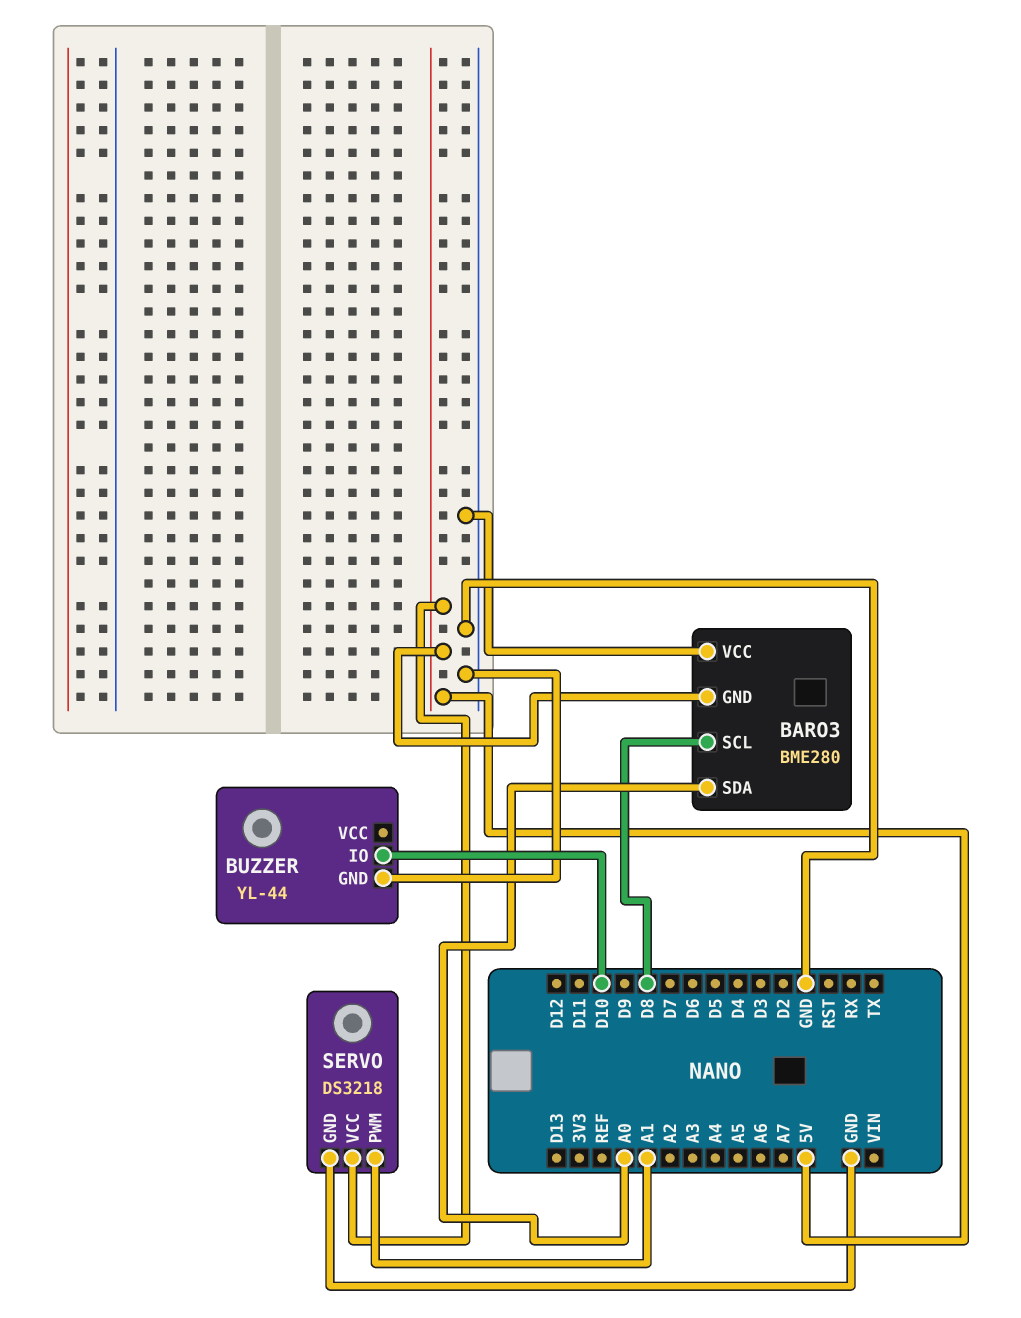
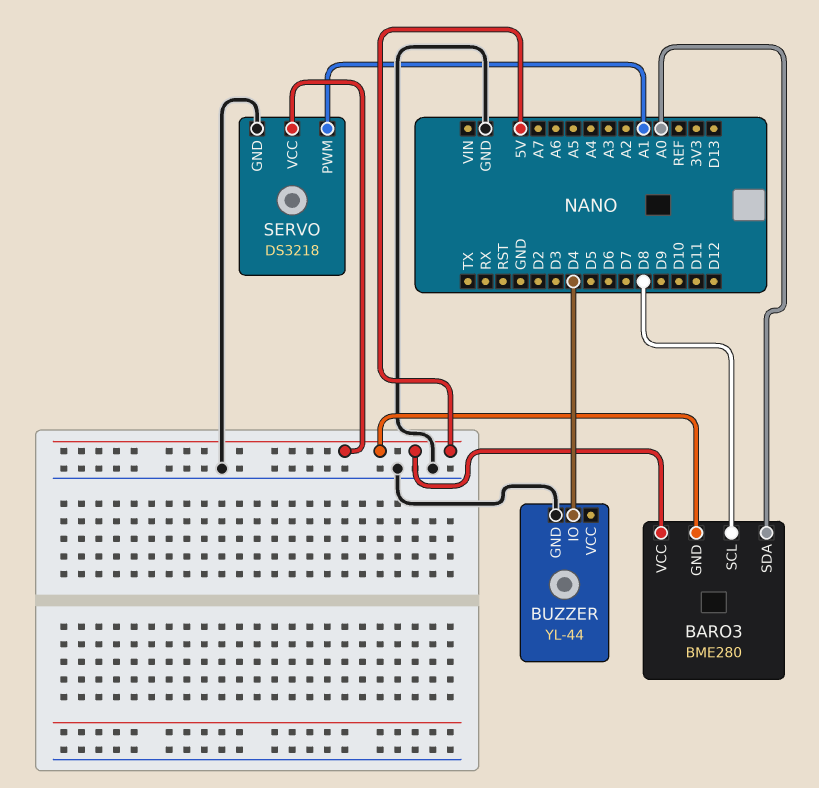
BARO3 pin VCC: GND -> 5V
BUZZER pin IO: D10 -> D4

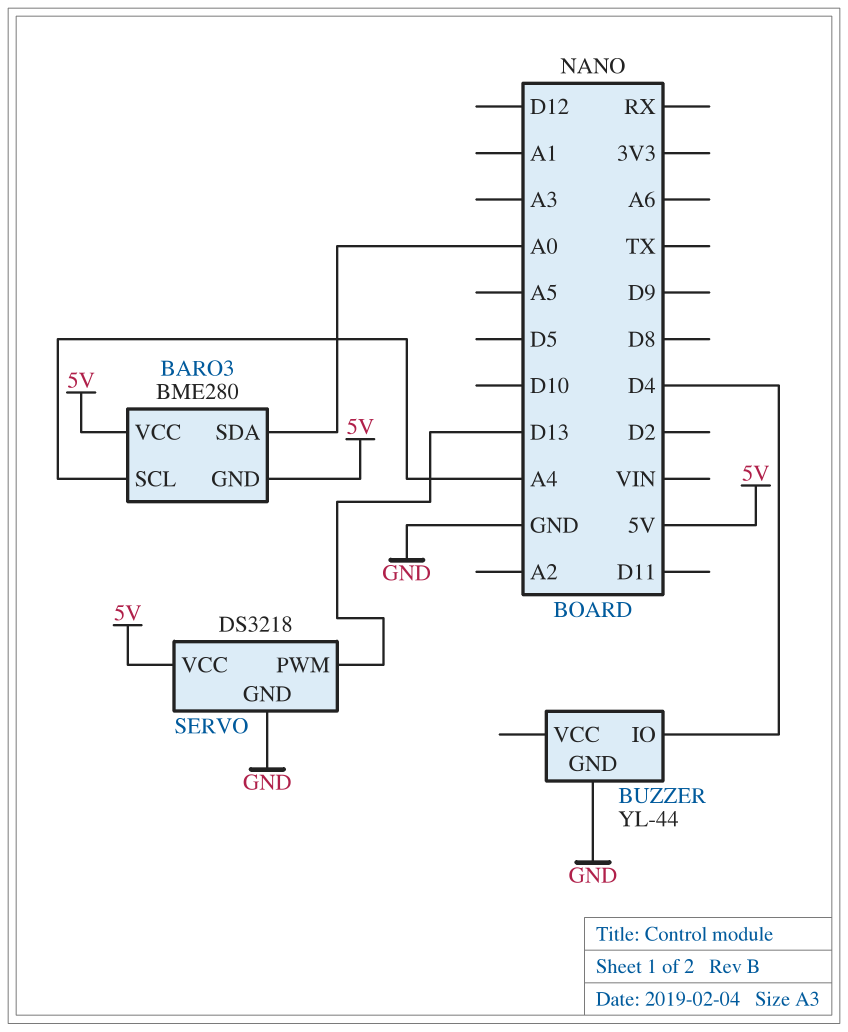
BARO3 pin SCL: D8 -> A4
SERVO pin PWM: A1 -> D13

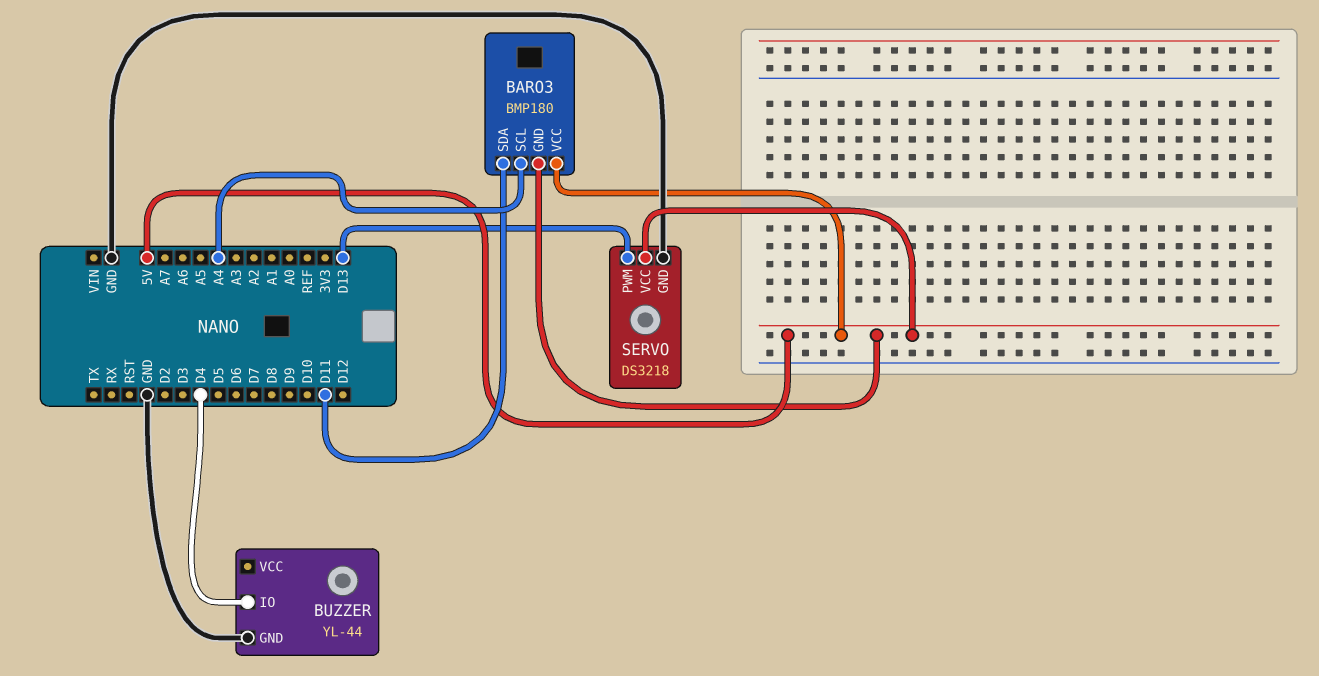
BARO3: BME280 -> BMP180
BARO3 pin SDA: A0 -> D11

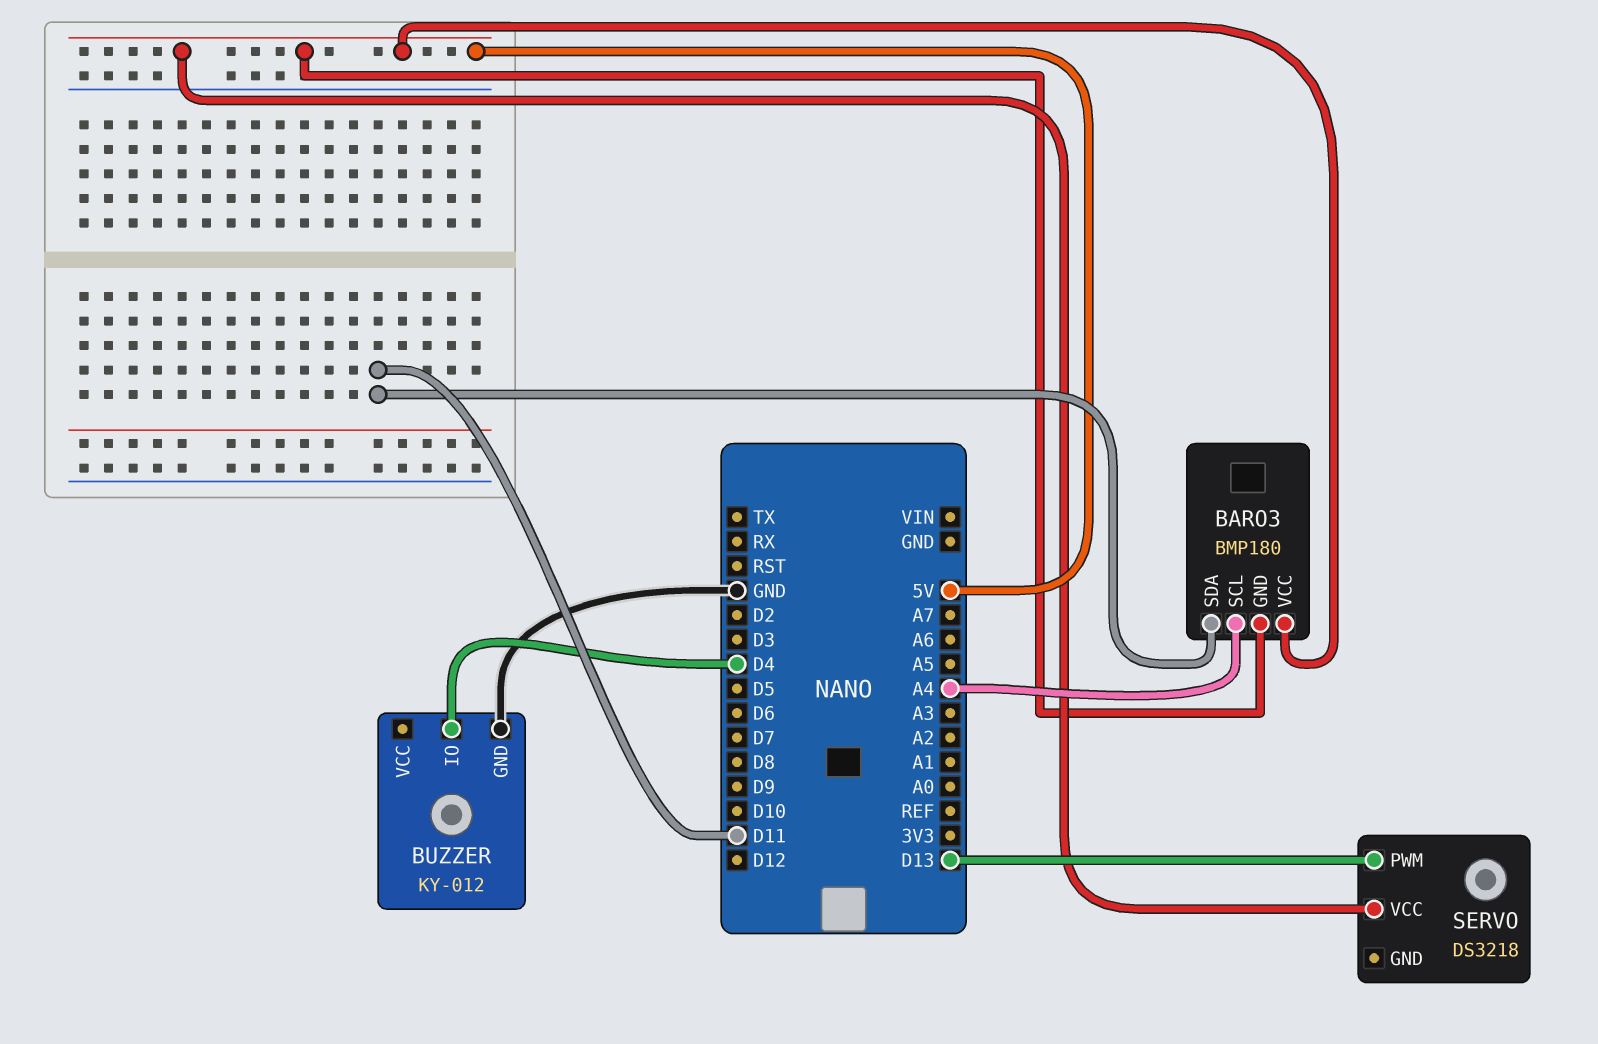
BUZZER: YL-44 -> KY-012
SERVO pin GND: GND -> none

